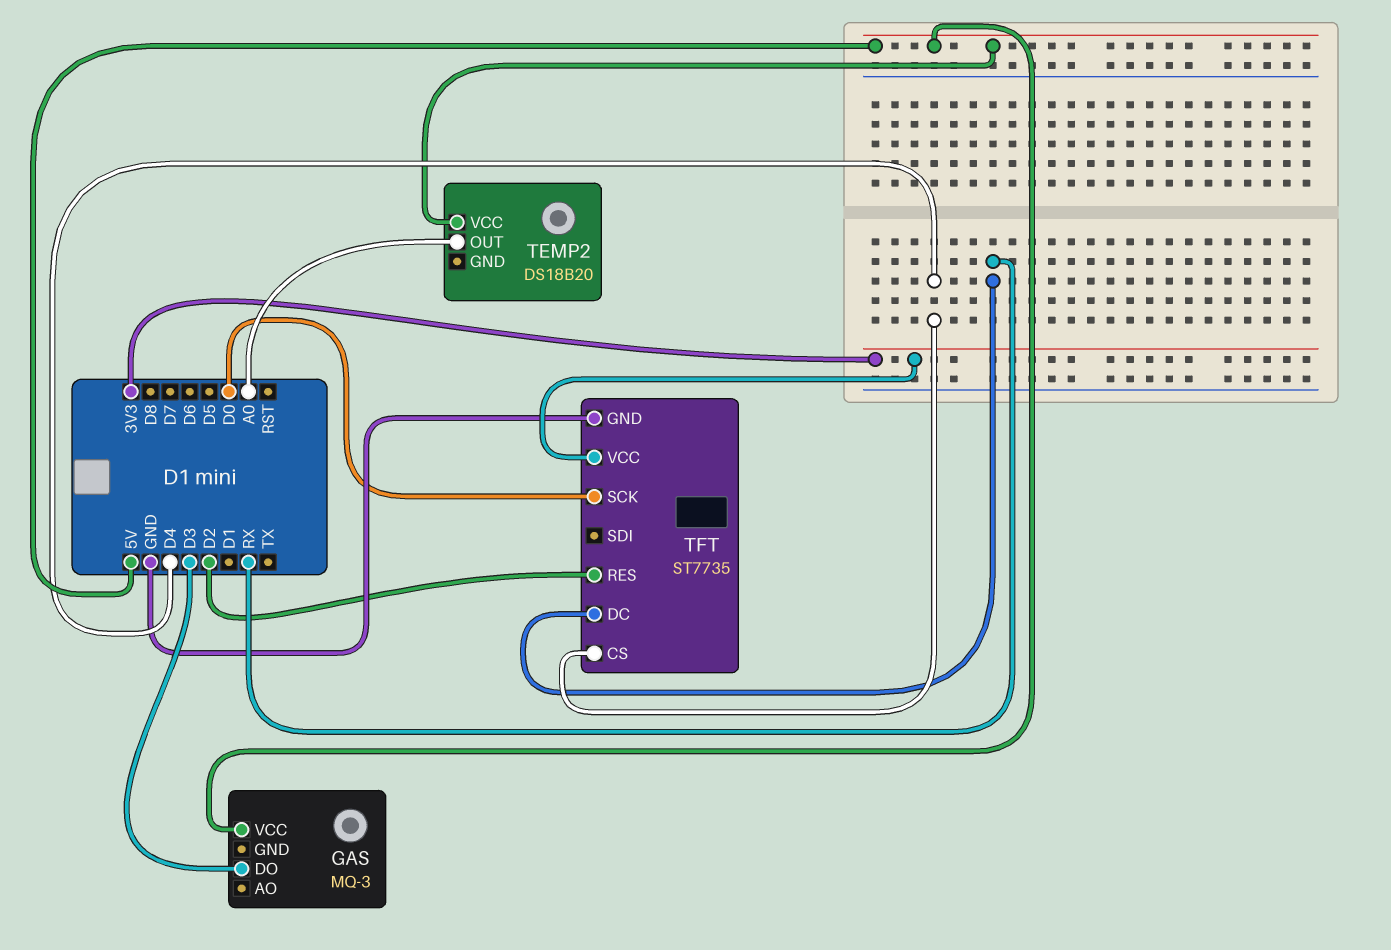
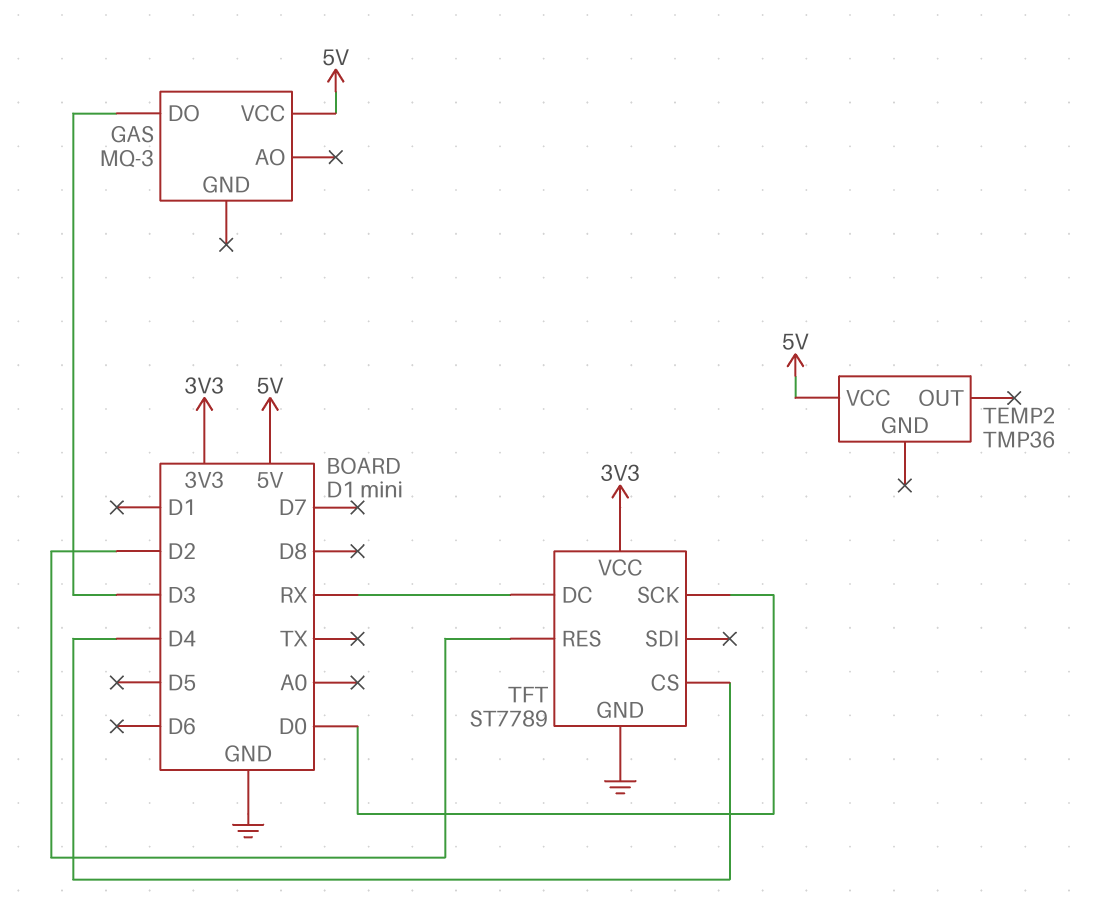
TEMP2: DS18B20 -> TMP36
TEMP2 pin OUT: A0 -> none
TFT: ST7735 -> ST7789

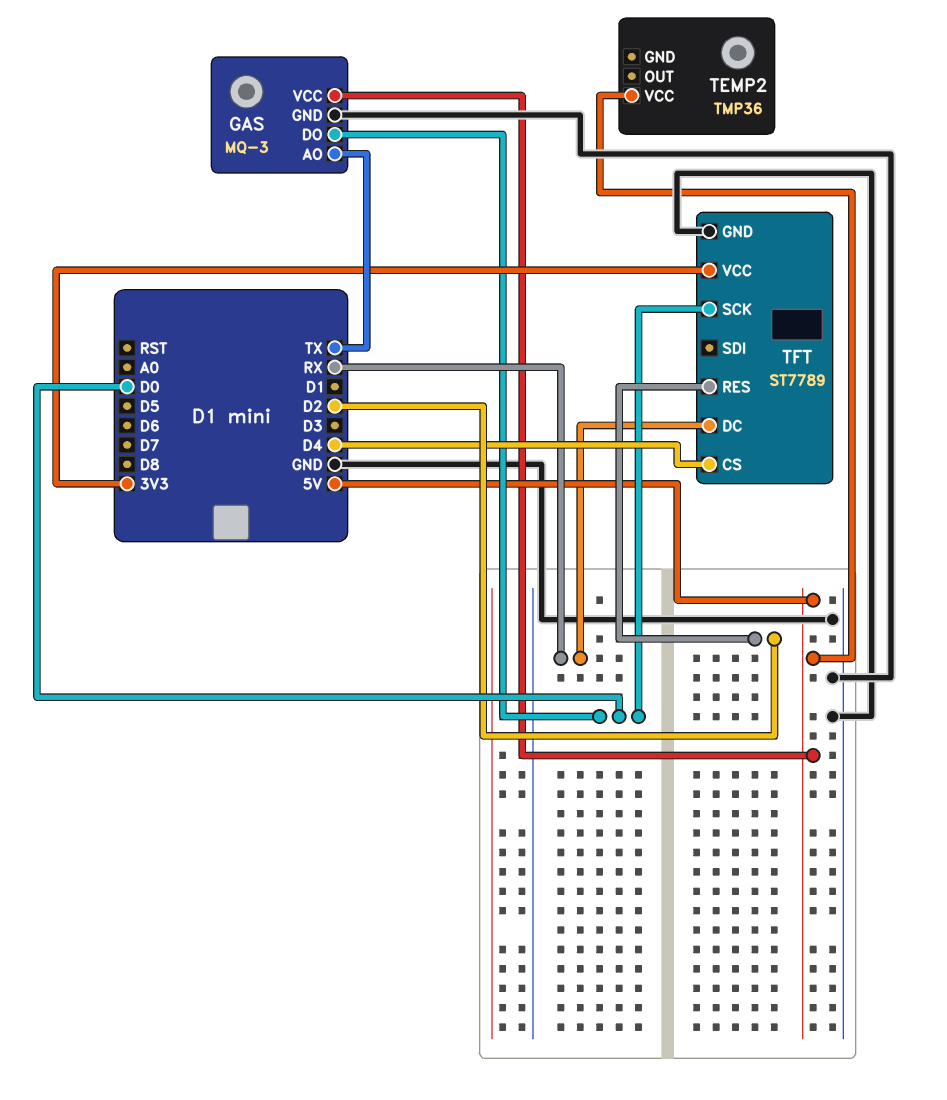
GAS pin AO: none -> TX
GAS pin DO: D3 -> D0
GAS pin GND: none -> GND

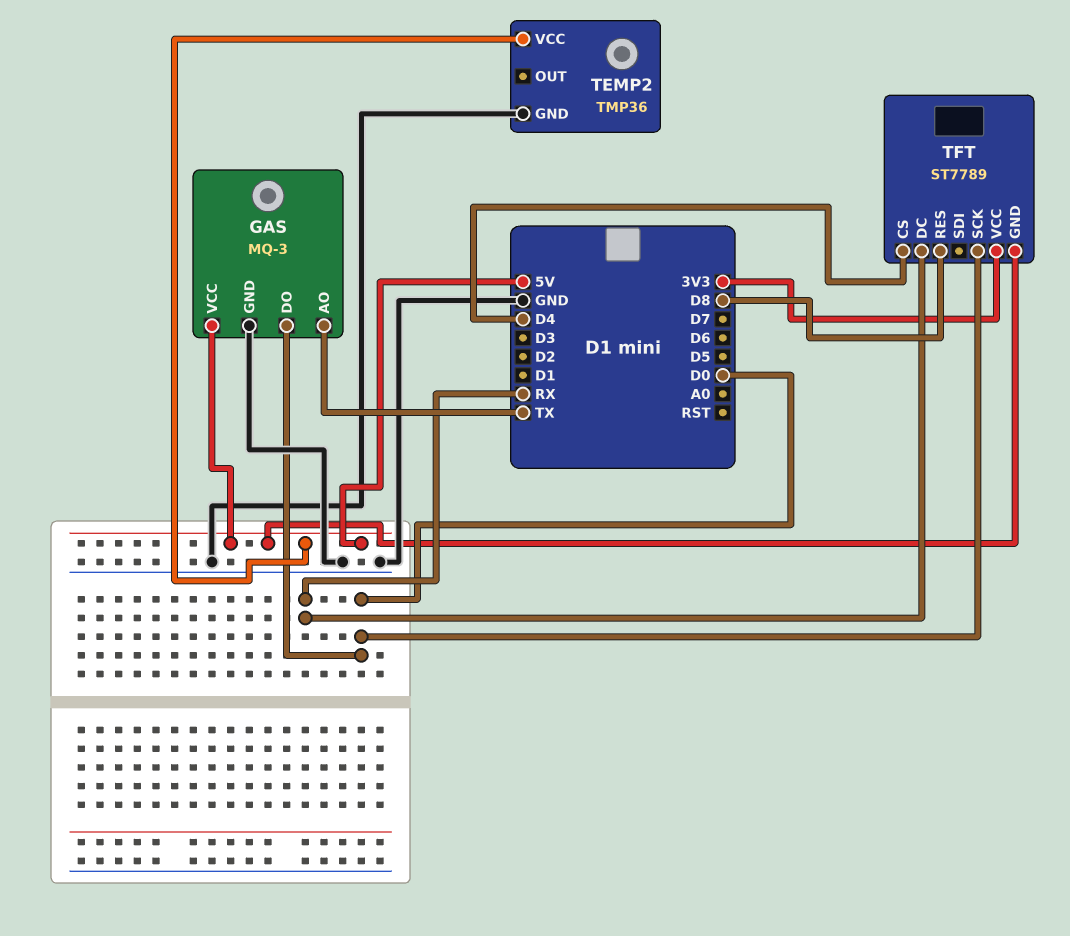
TEMP2 pin GND: none -> GND
TFT pin GND: GND -> 5V
TFT pin RES: D2 -> D8

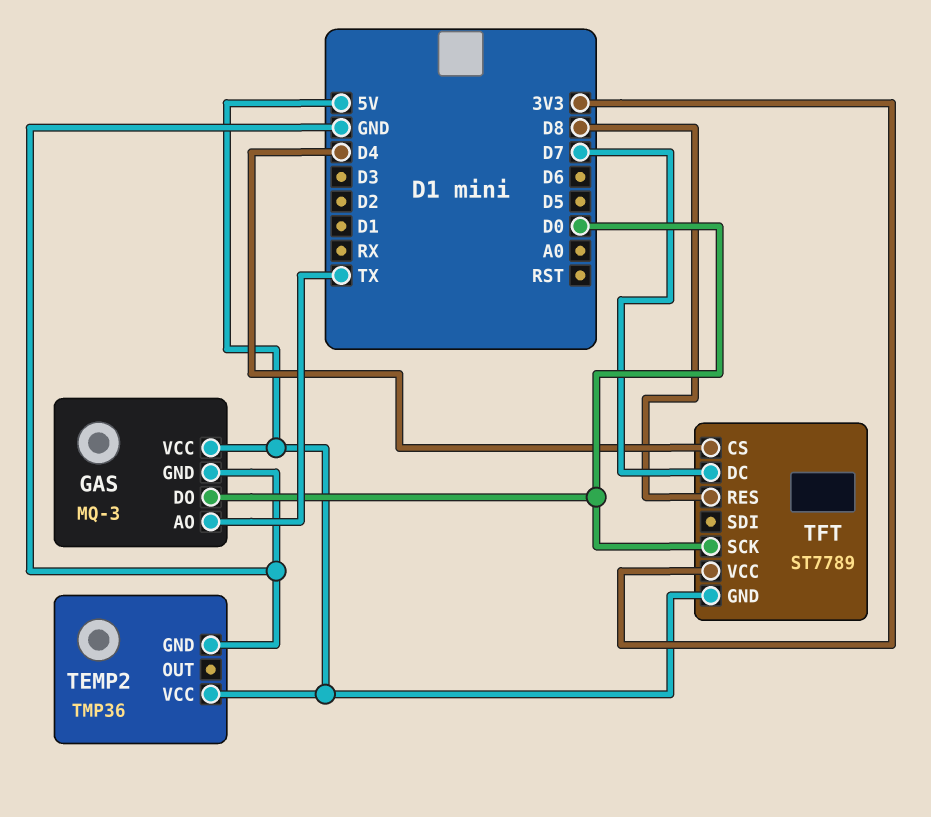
TFT pin DC: RX -> D7

